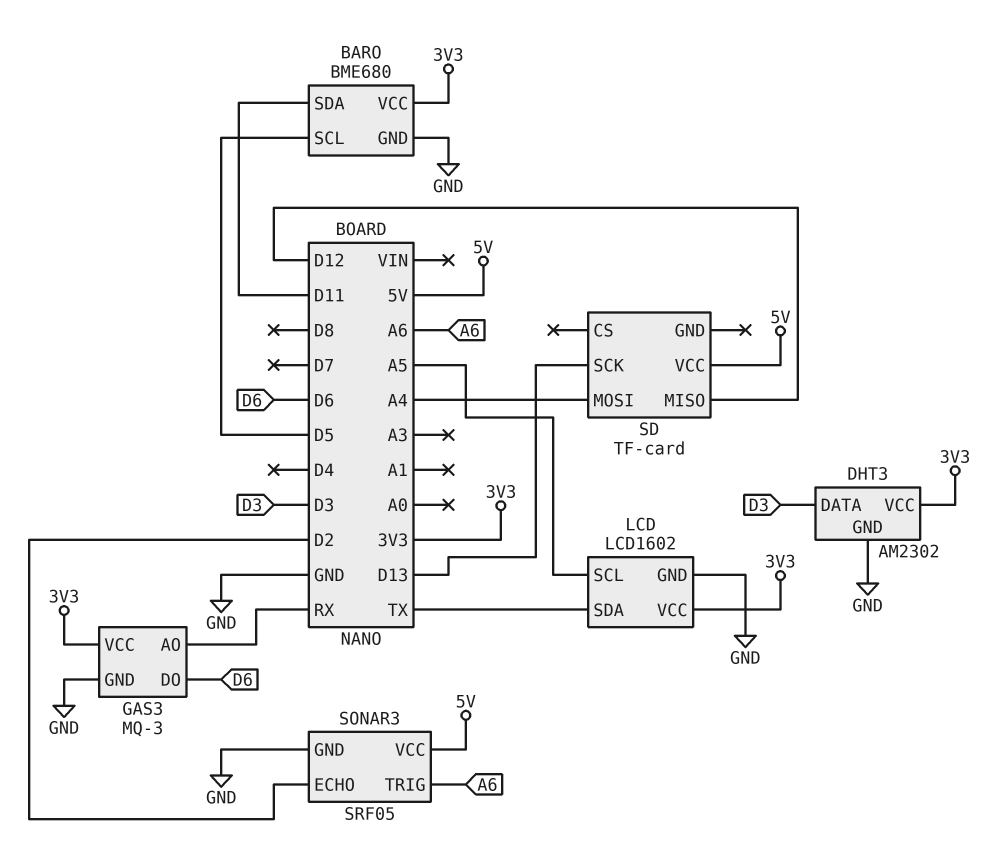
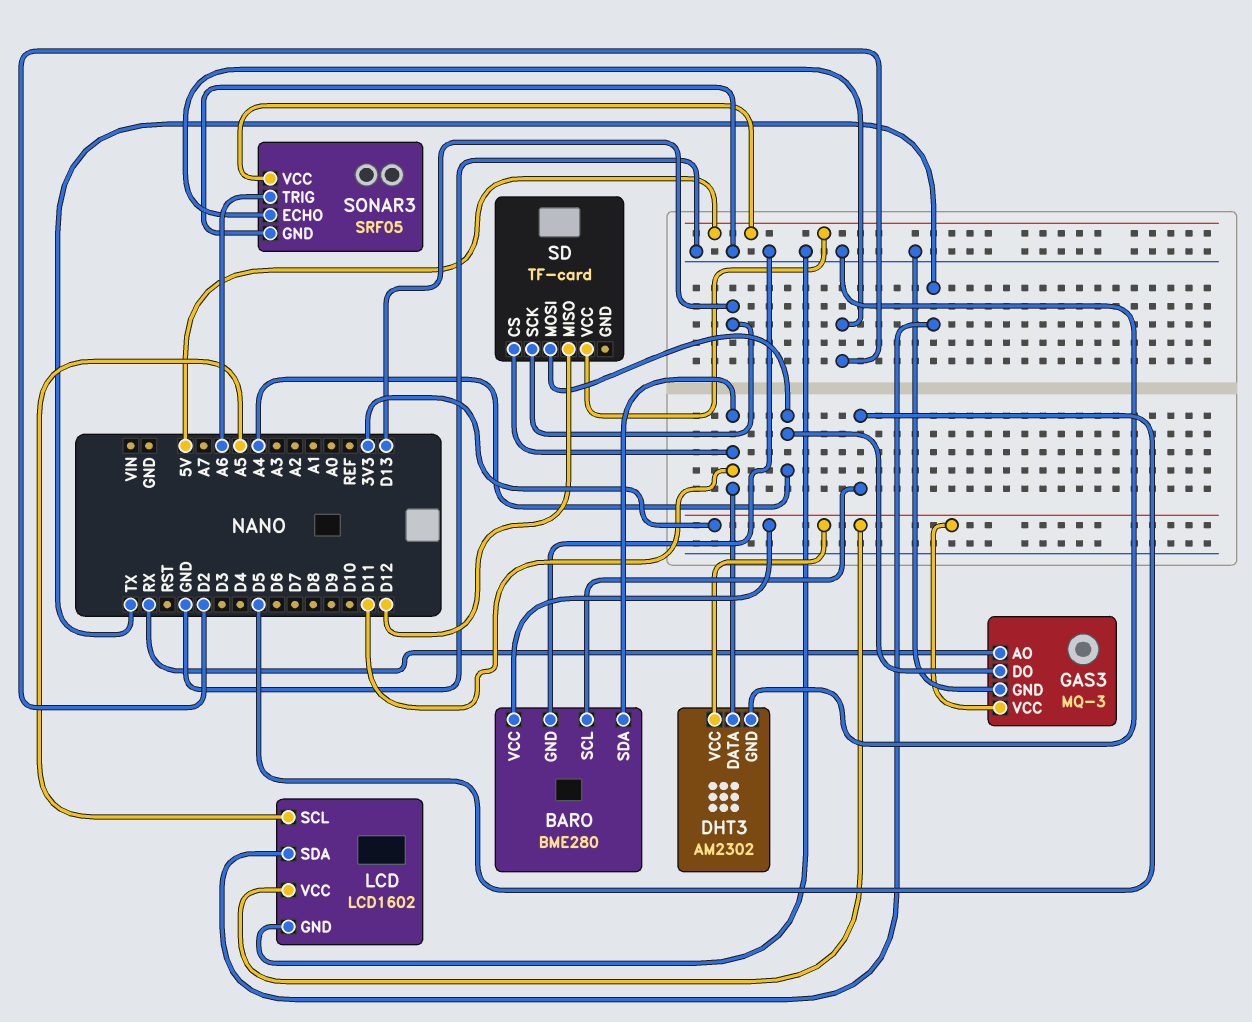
BARO: BME680 -> BME280
DHT3 pin DATA: D3 -> D11
GAS3 pin DO: D6 -> A4
SD pin CS: none -> D11

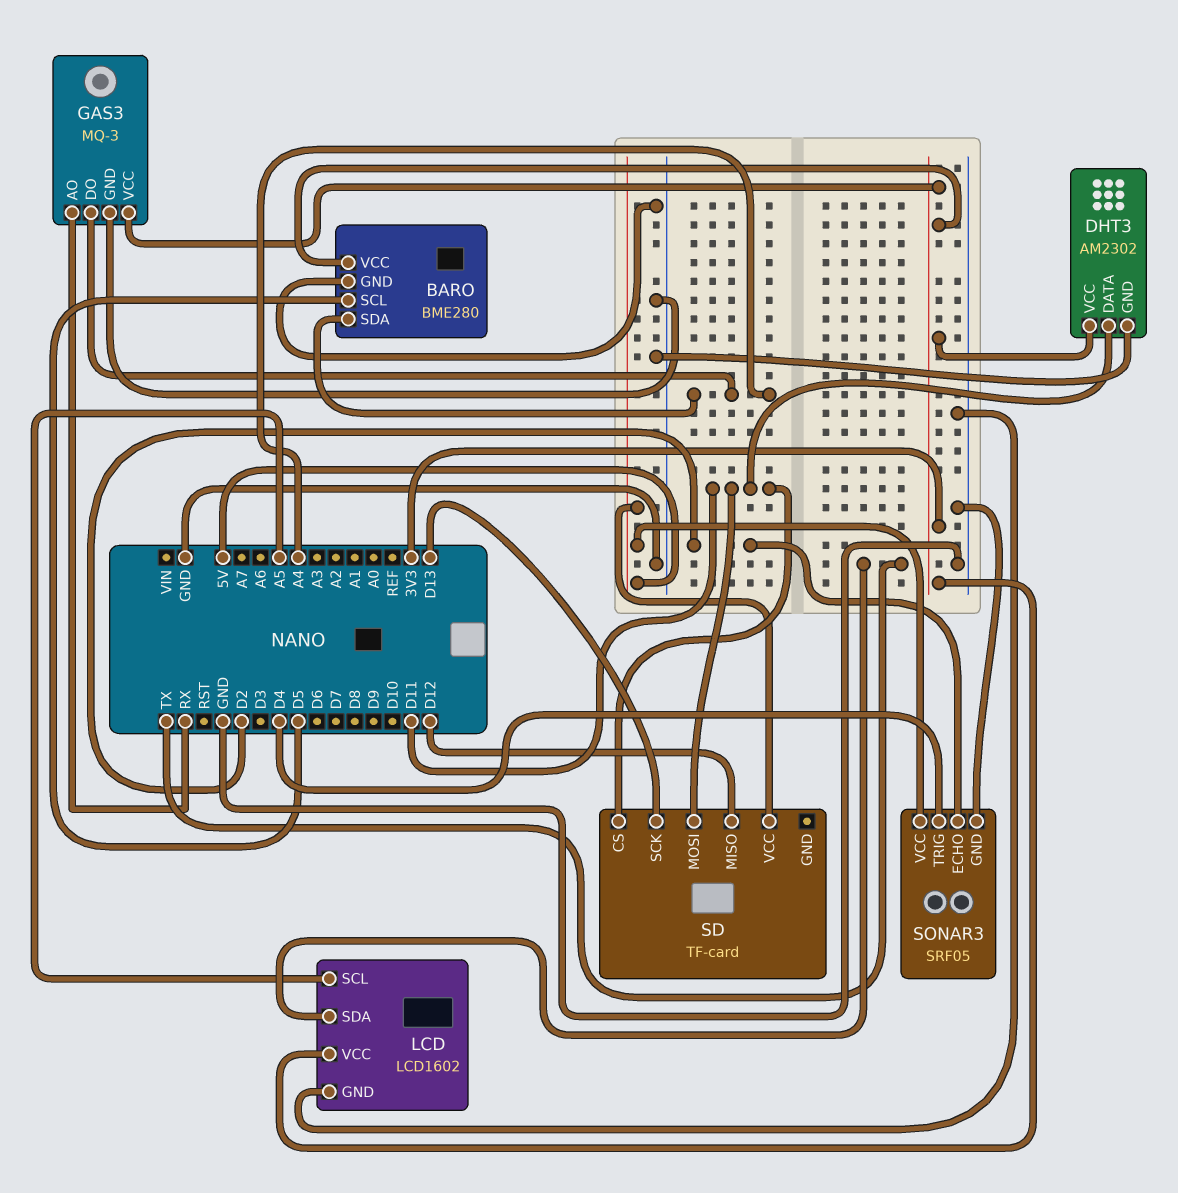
BARO pin SDA: D11 -> A4
SD pin MOSI: A4 -> D11
SONAR3 pin TRIG: A6 -> D4

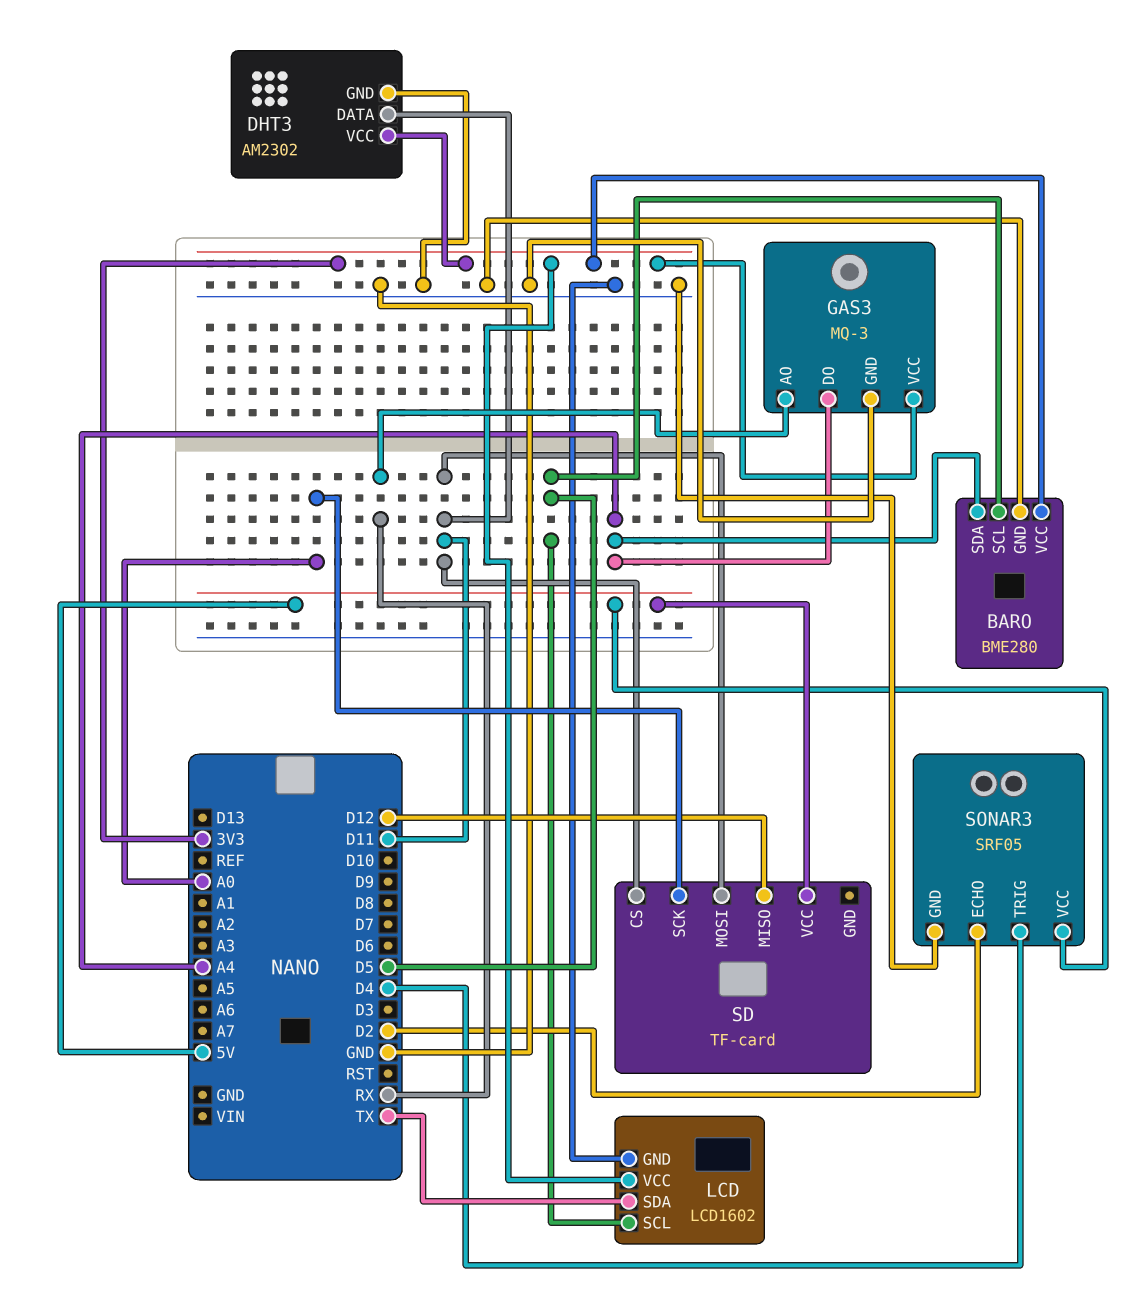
LCD pin SCL: A5 -> D5
SD pin SCK: D13 -> A0

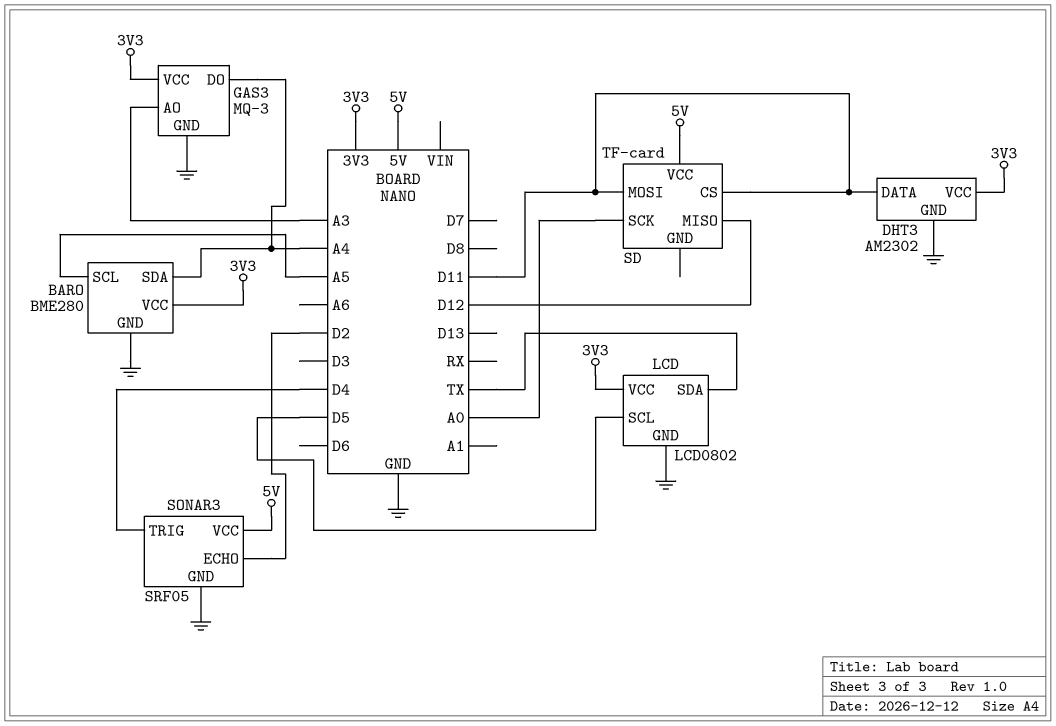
BARO pin SCL: D5 -> A5
GAS3 pin AO: RX -> A3
LCD: LCD1602 -> LCD0802

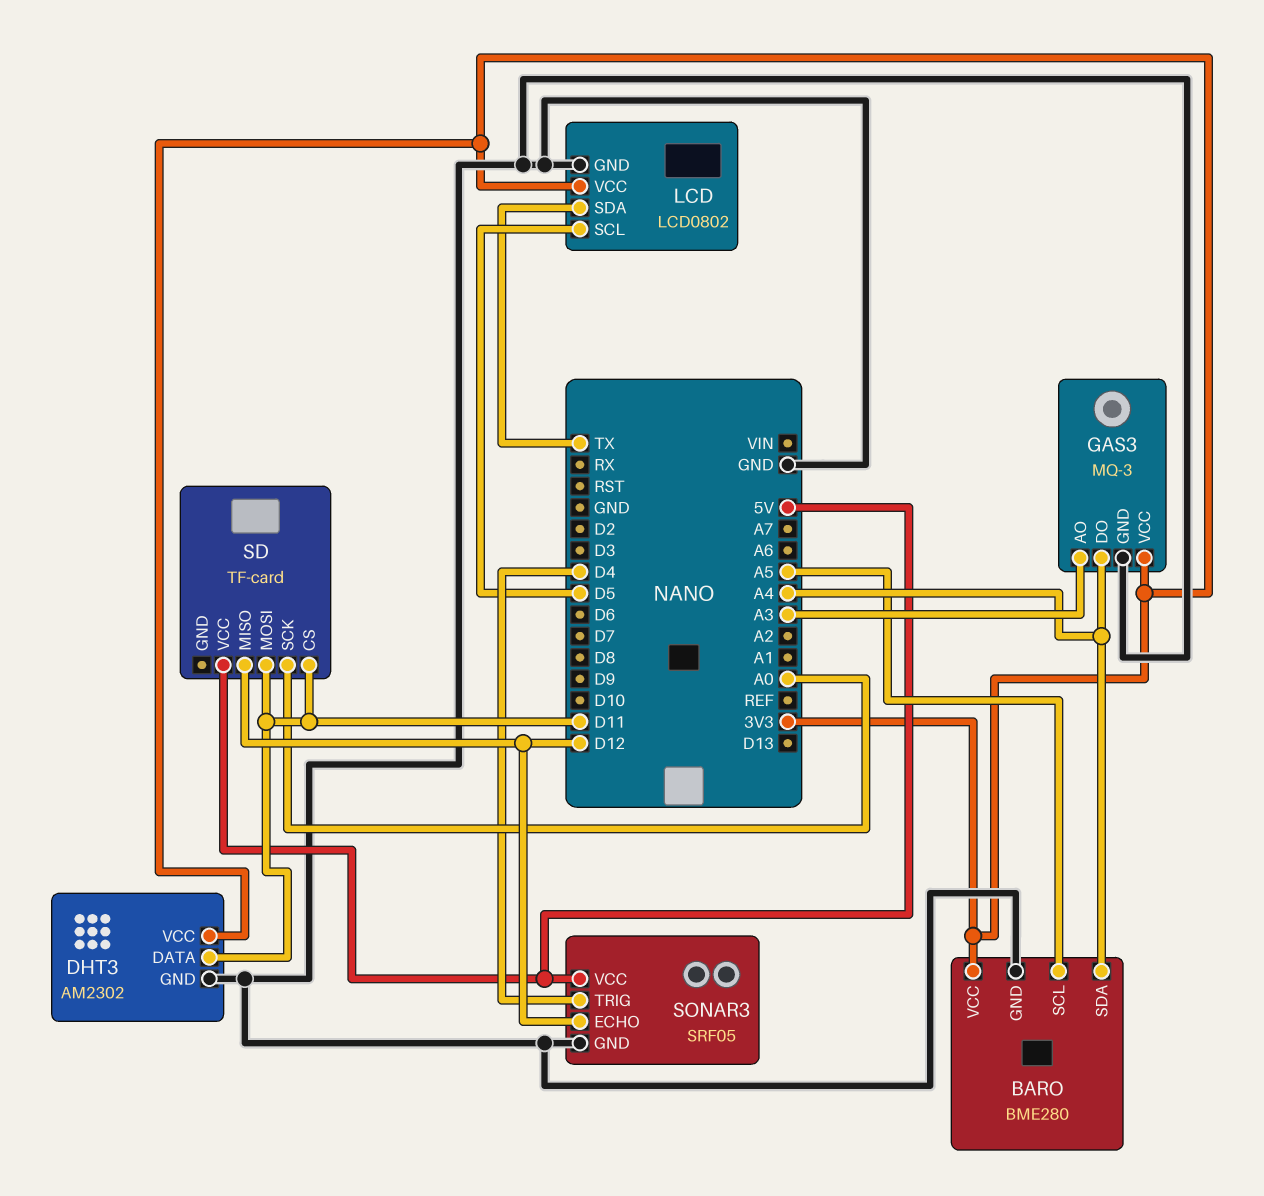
SONAR3 pin ECHO: D2 -> D12

